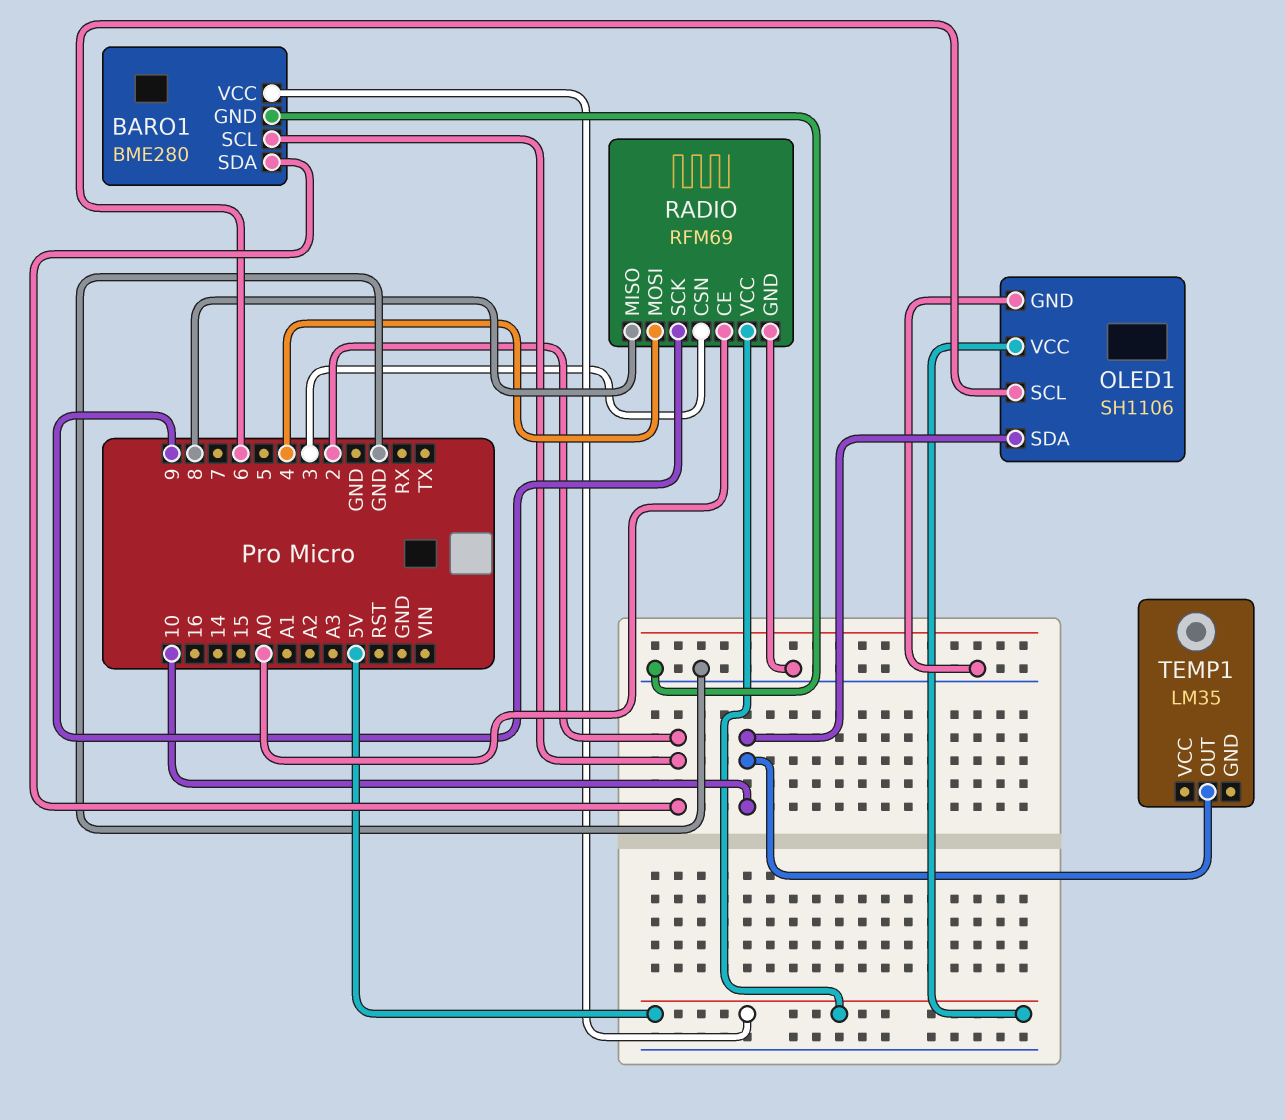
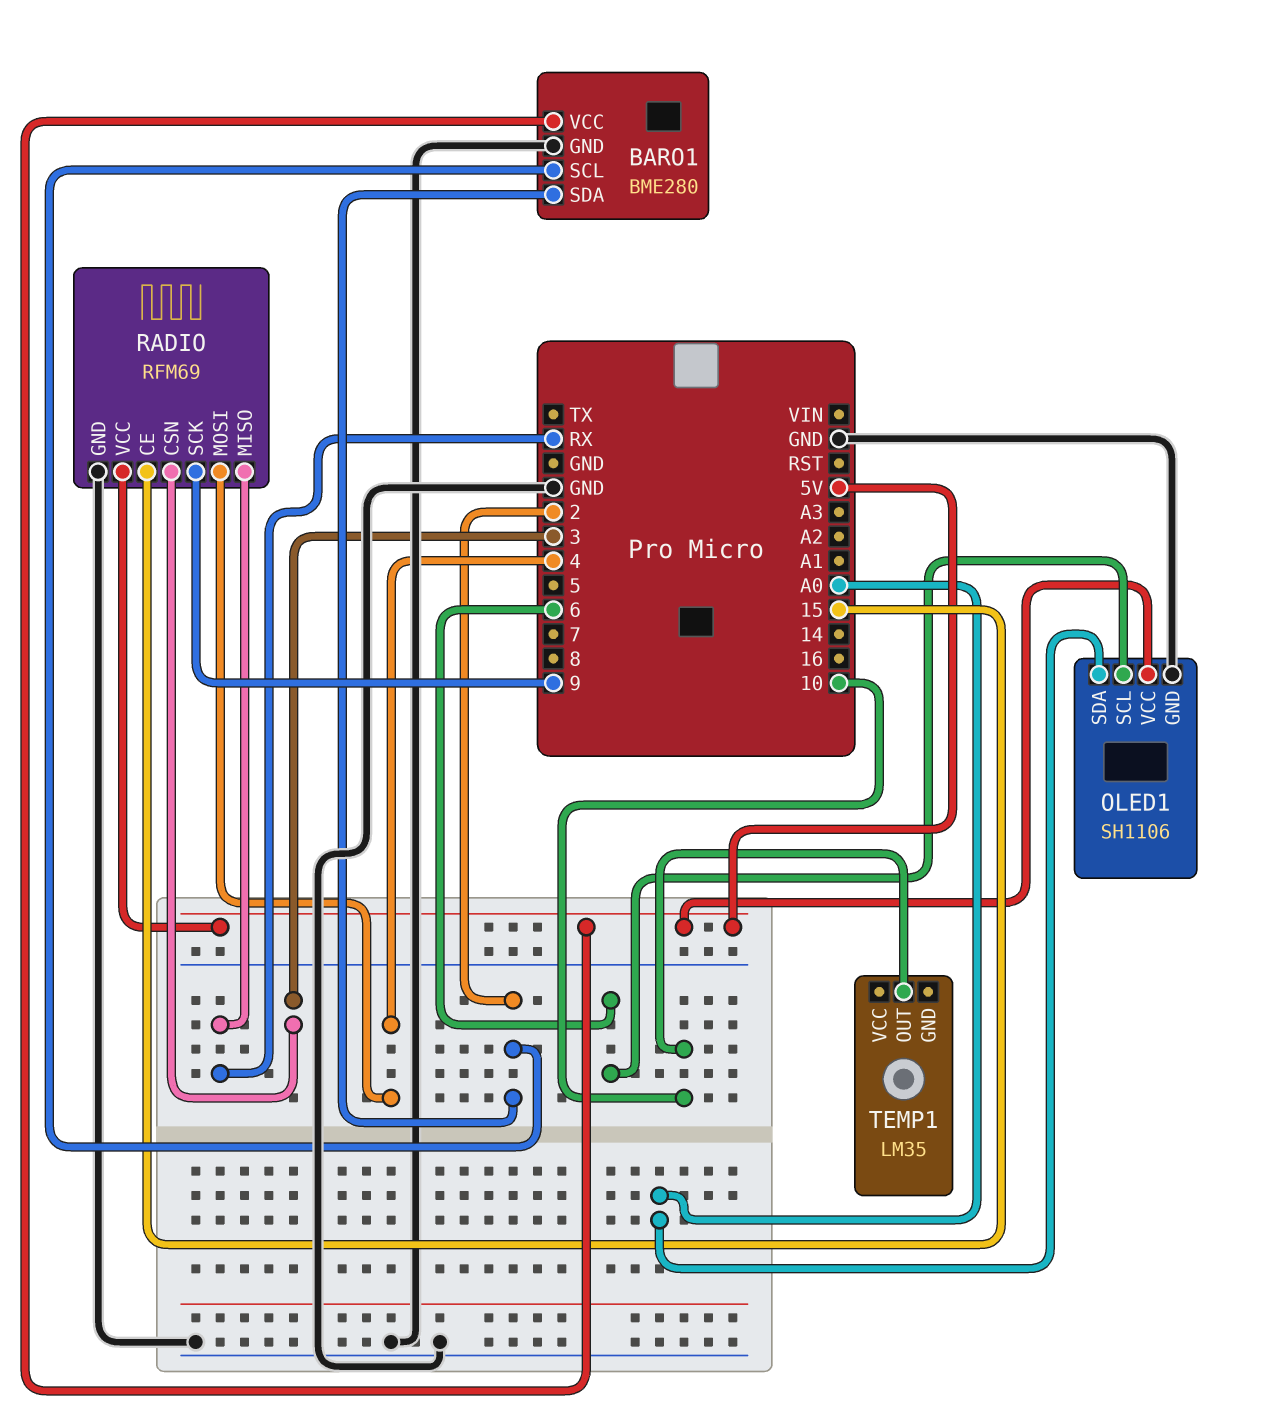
OLED1 pin SDA: 10 -> A0
RADIO pin CE: A0 -> 15
RADIO pin MISO: 8 -> RX

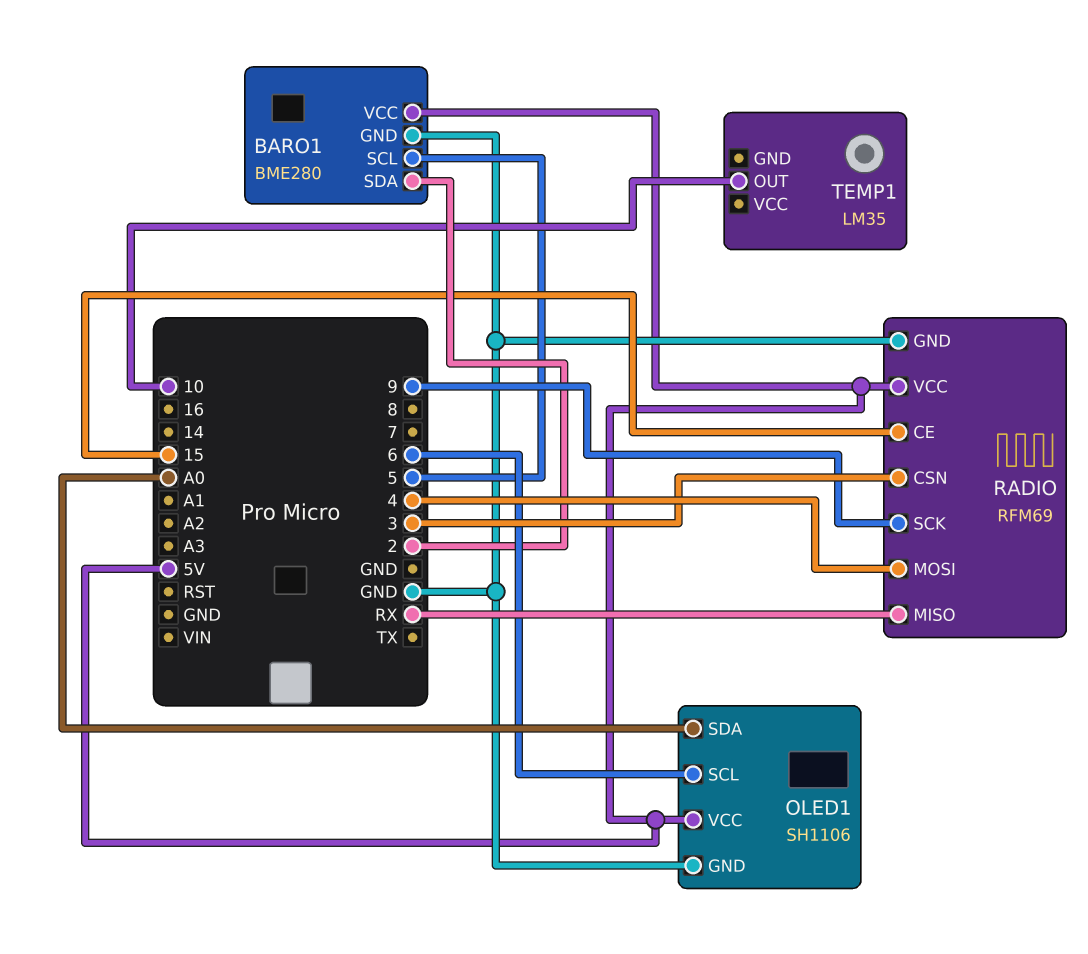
BARO1 pin SCL: 2 -> 5

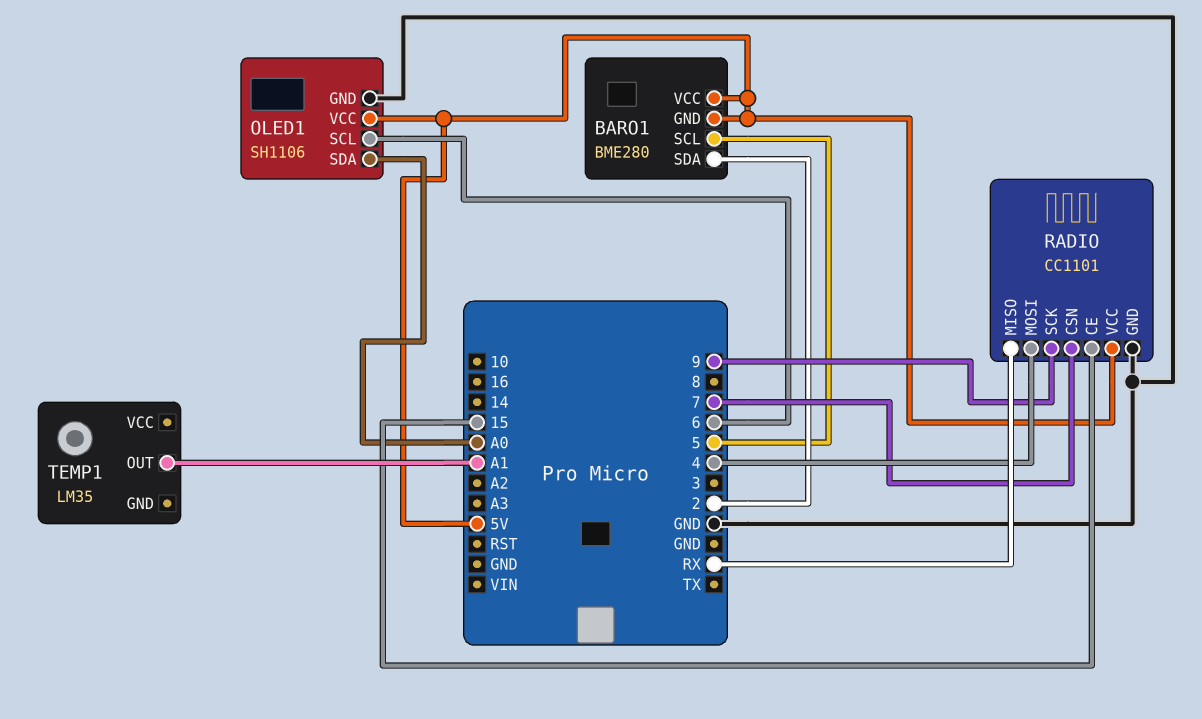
BARO1 pin GND: GND -> 5V
RADIO: RFM69 -> CC1101
RADIO pin CSN: 3 -> 7
TEMP1 pin OUT: 10 -> A1

